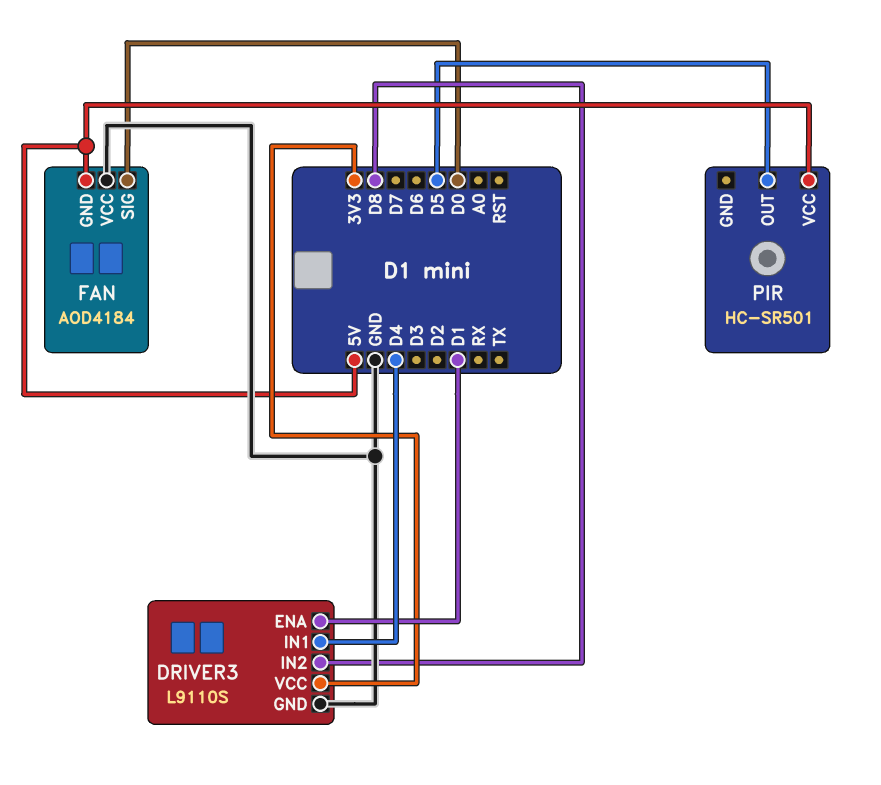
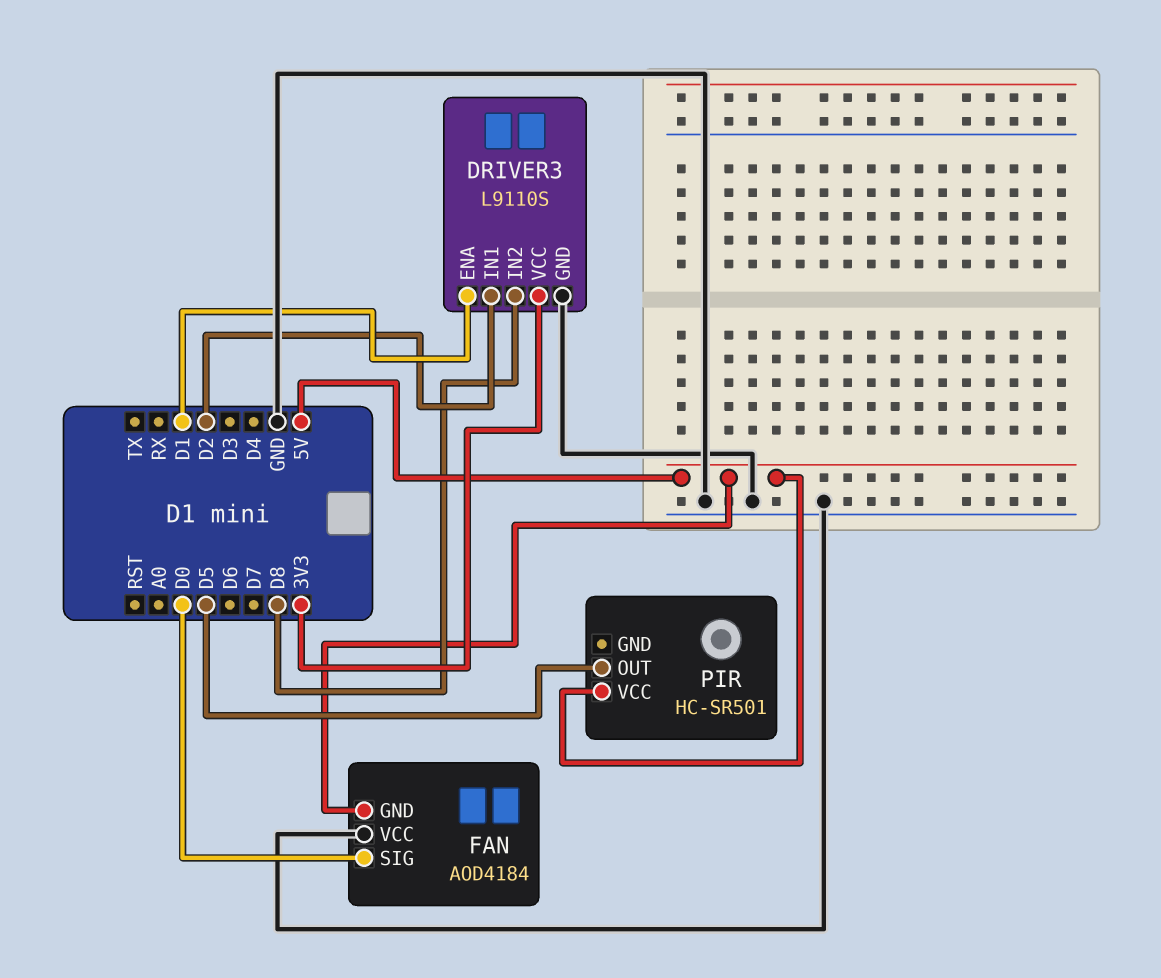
DRIVER3 pin IN1: D4 -> D2

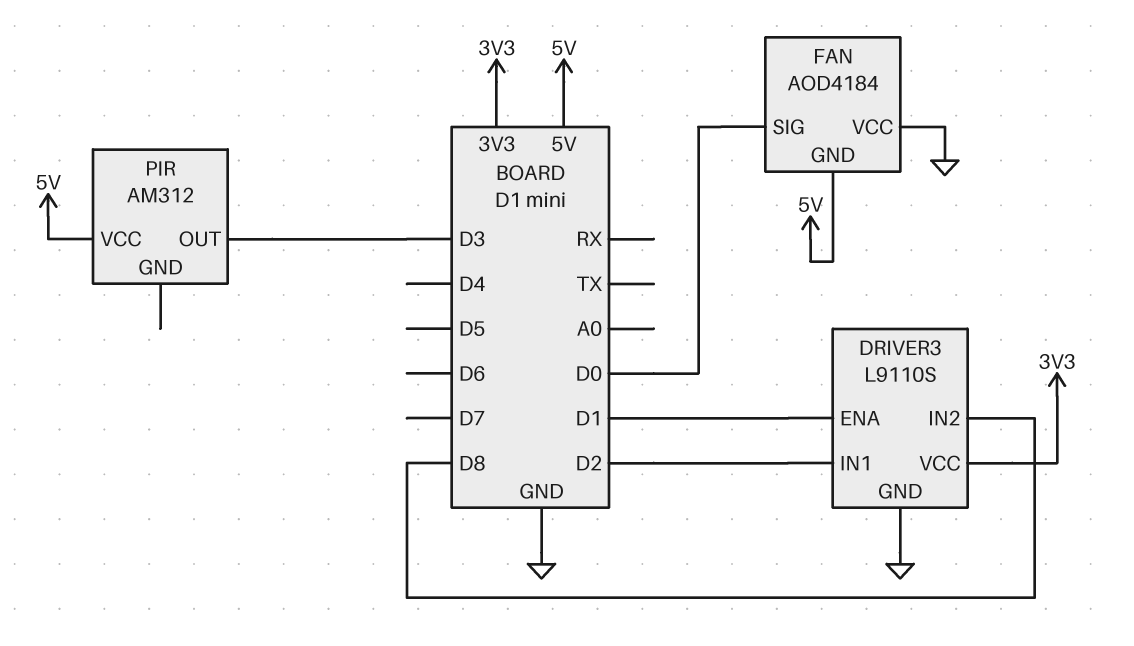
PIR: HC-SR501 -> AM312
PIR pin OUT: D5 -> D3

